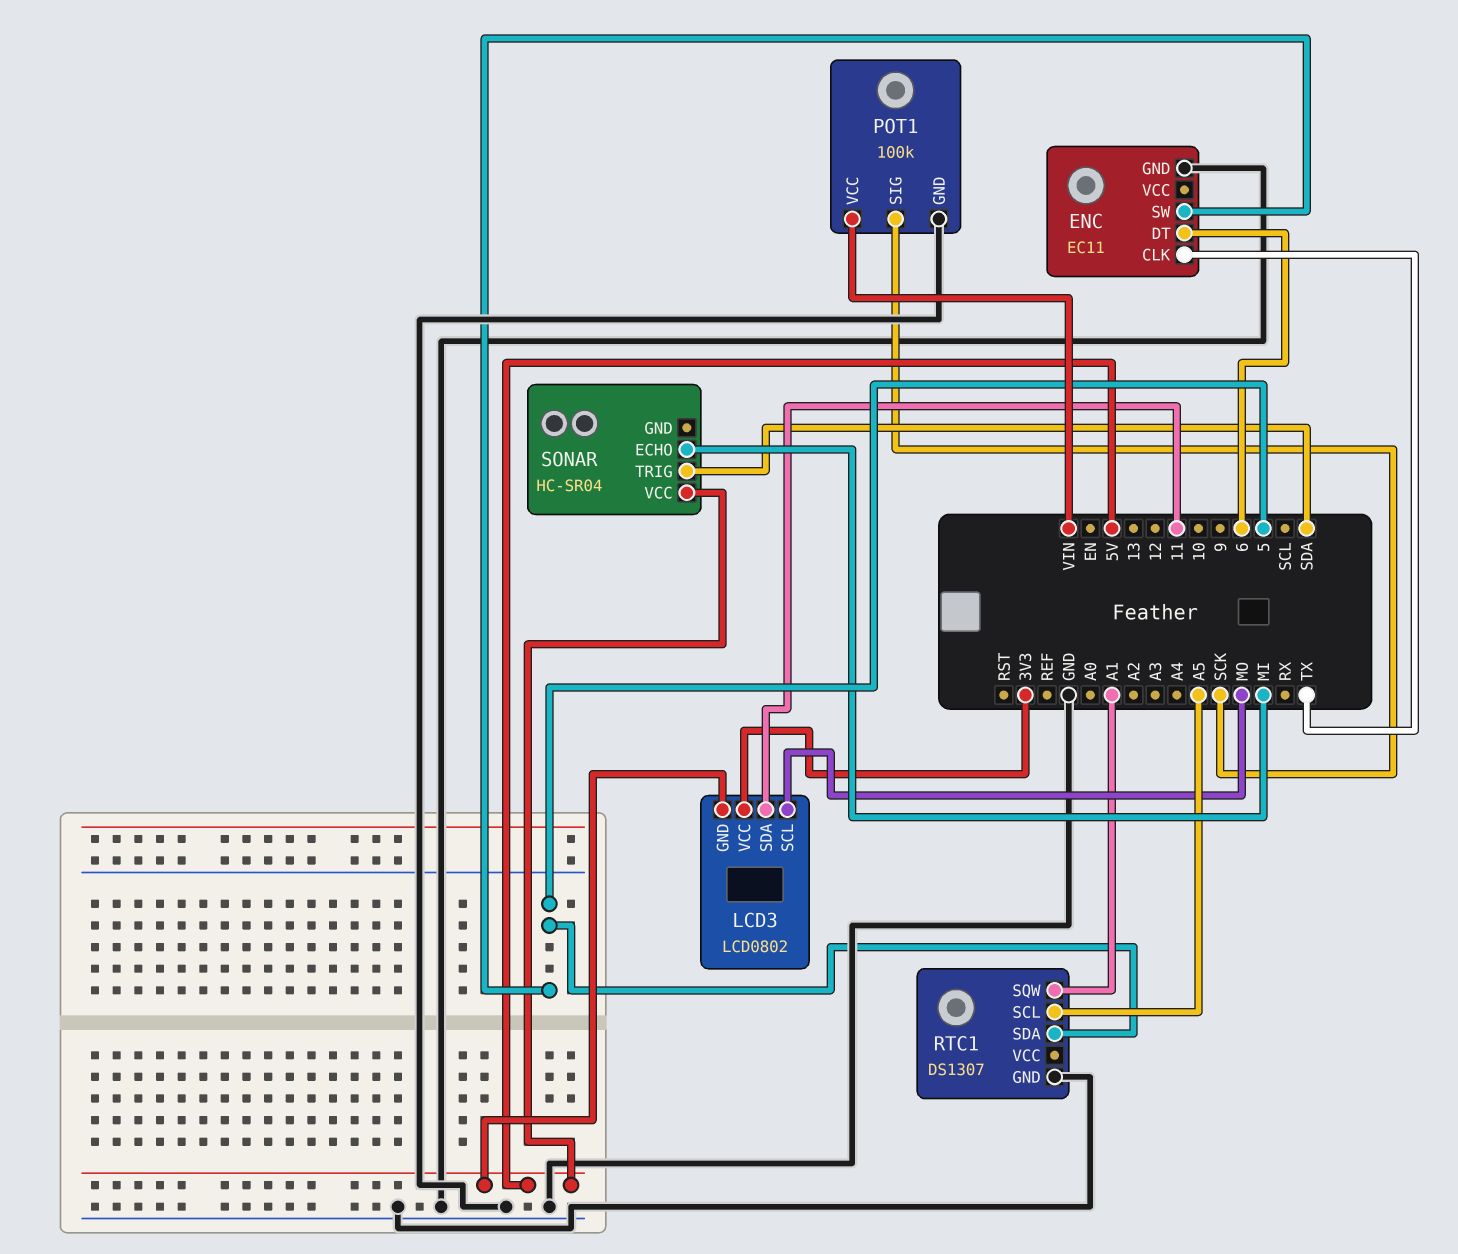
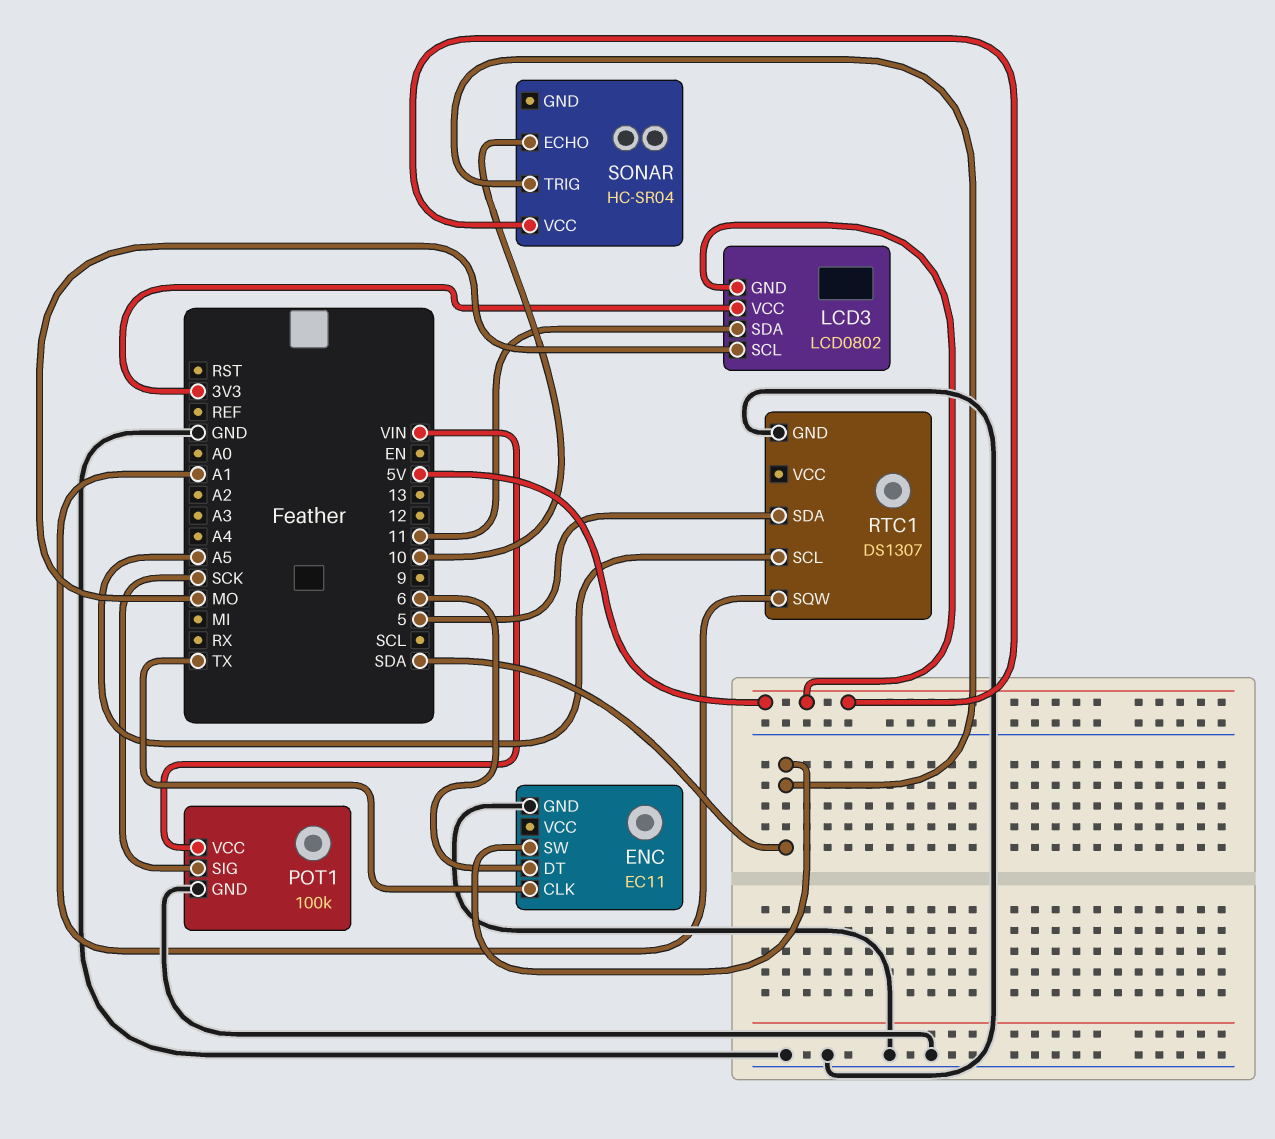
ENC pin SW: 5 -> SDA
SONAR pin ECHO: MI -> 10

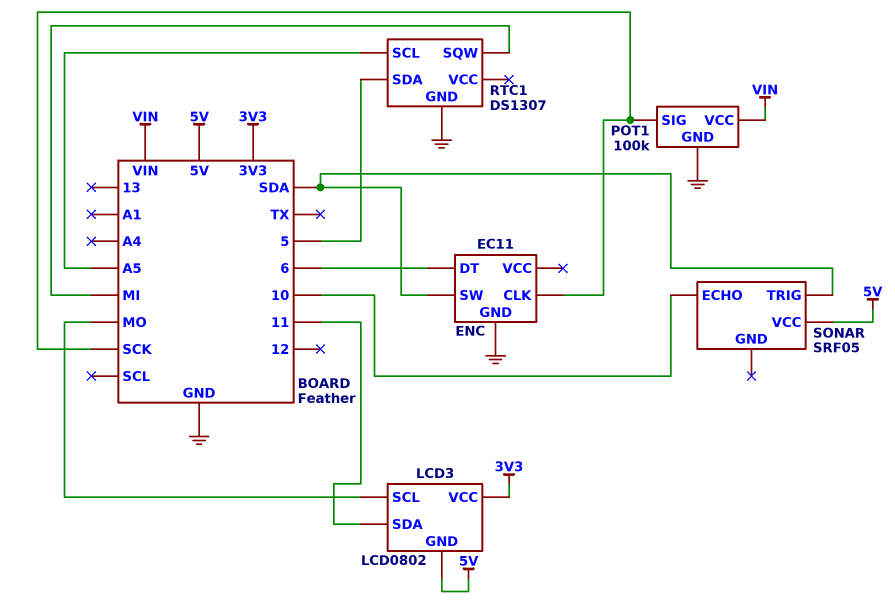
ENC pin CLK: TX -> SCK
RTC1 pin SQW: A1 -> MI
SONAR: HC-SR04 -> SRF05

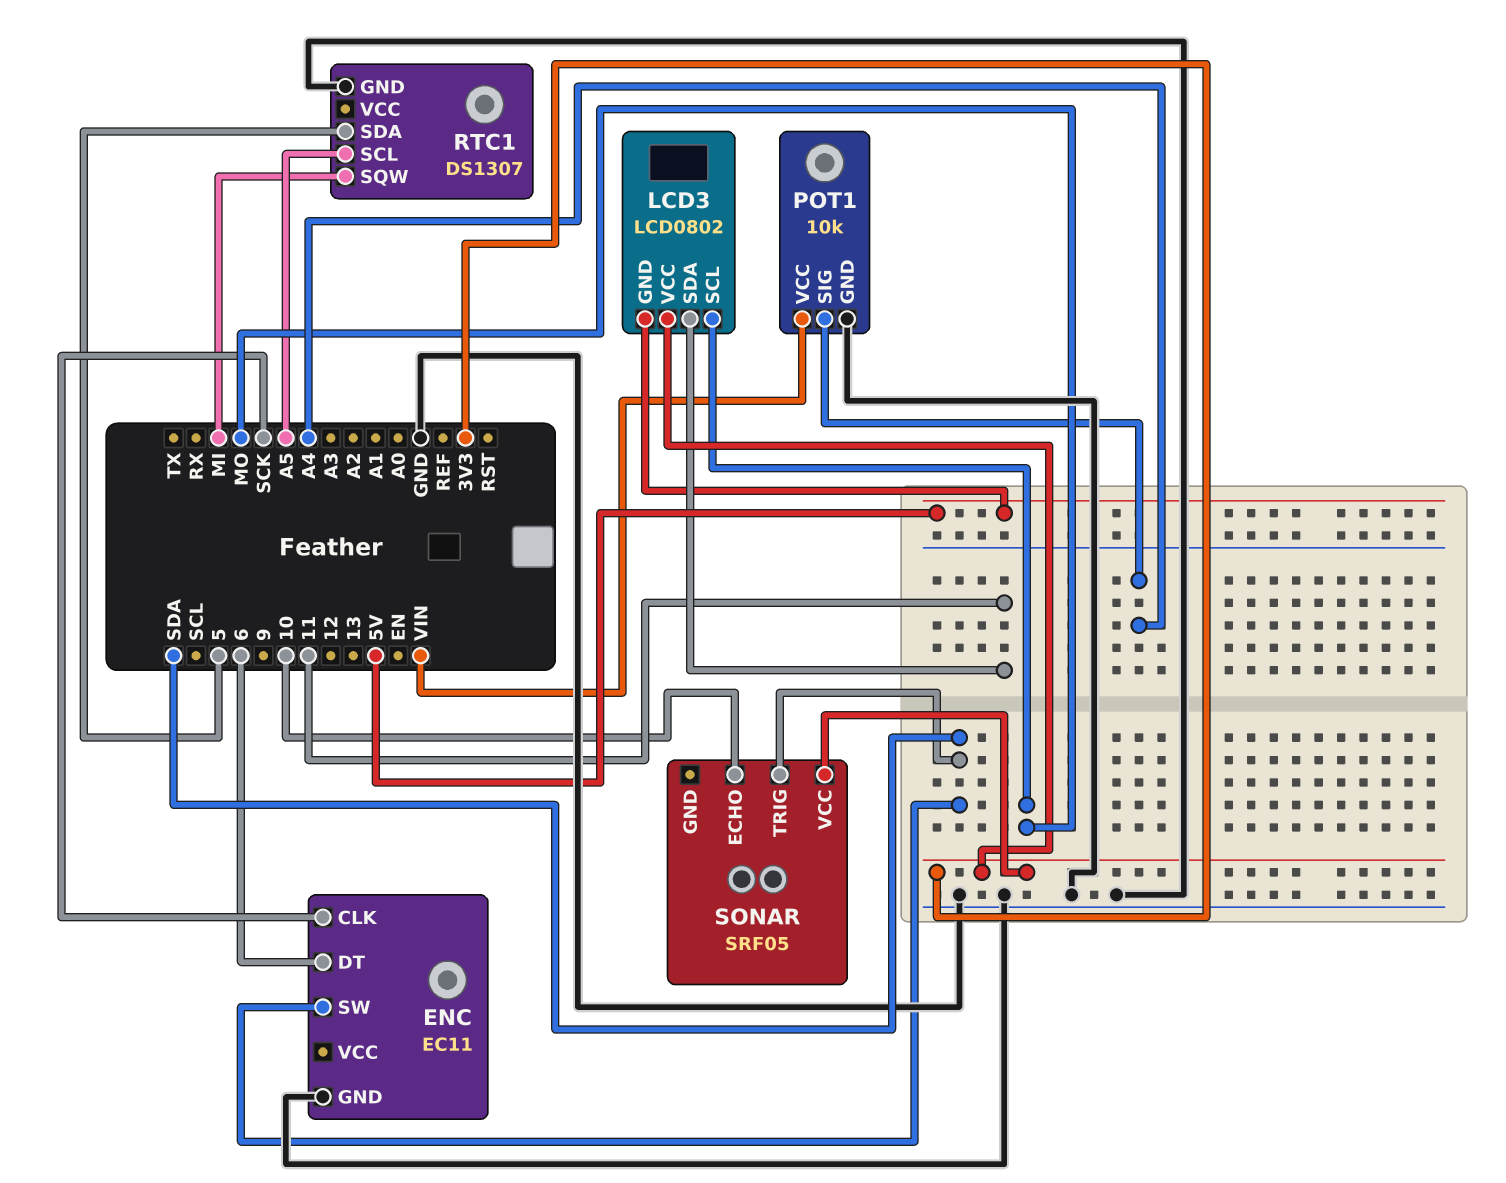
POT1: 100k -> 10k
POT1 pin SIG: SCK -> A4
SONAR pin VCC: 5V -> 3V3

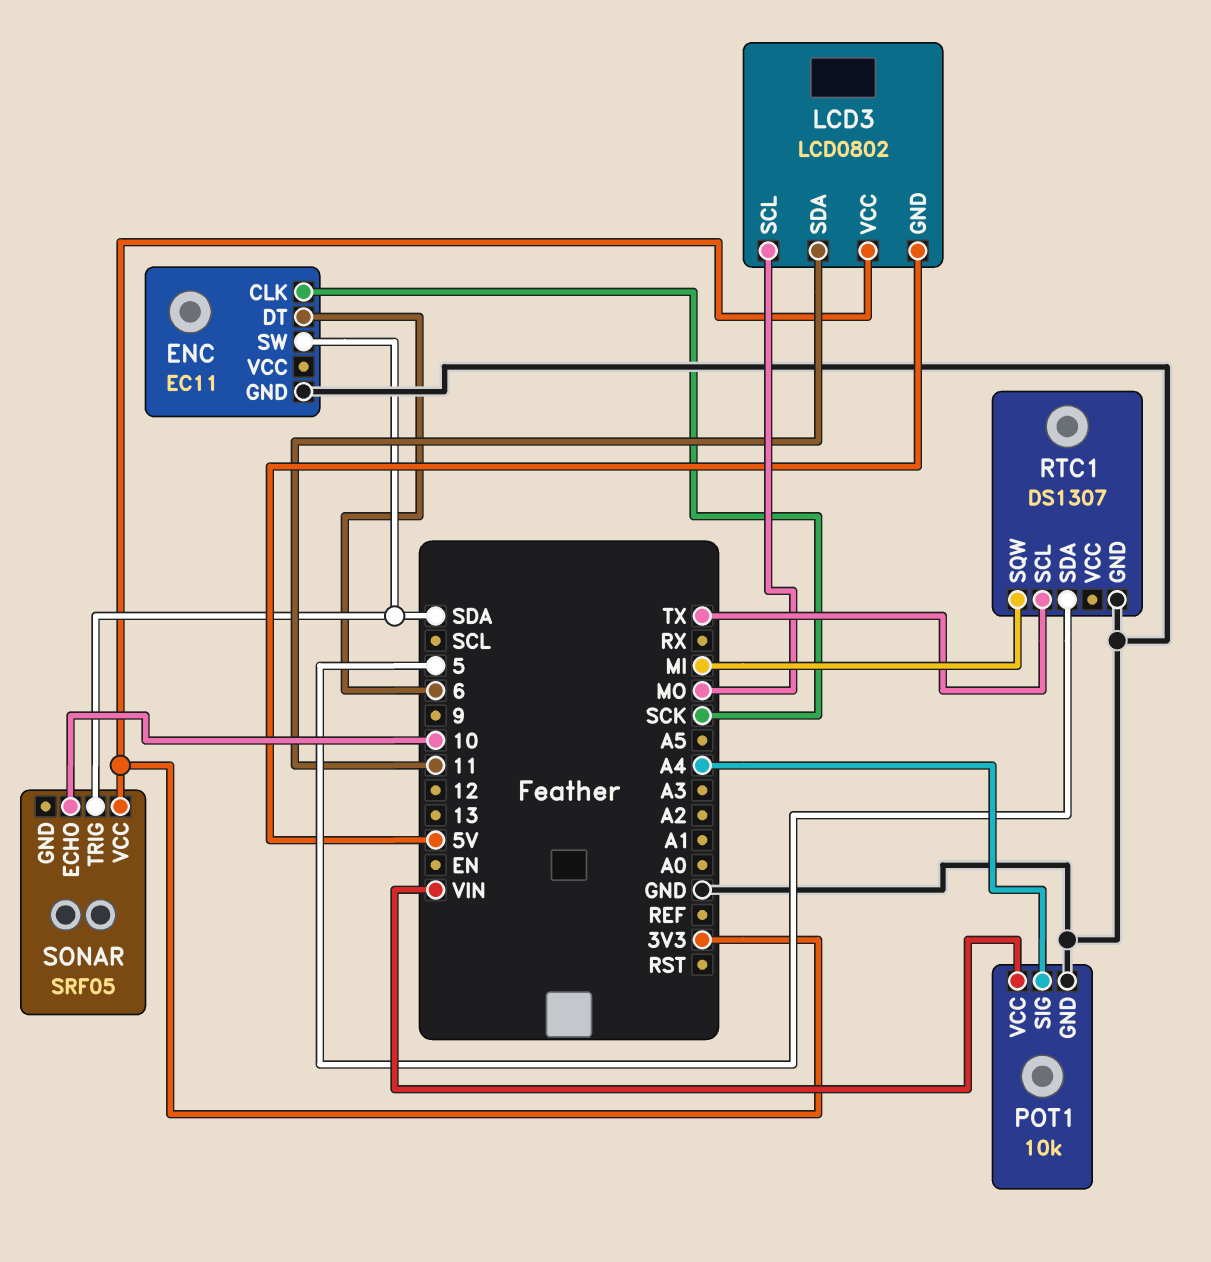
RTC1 pin SCL: A5 -> TX

